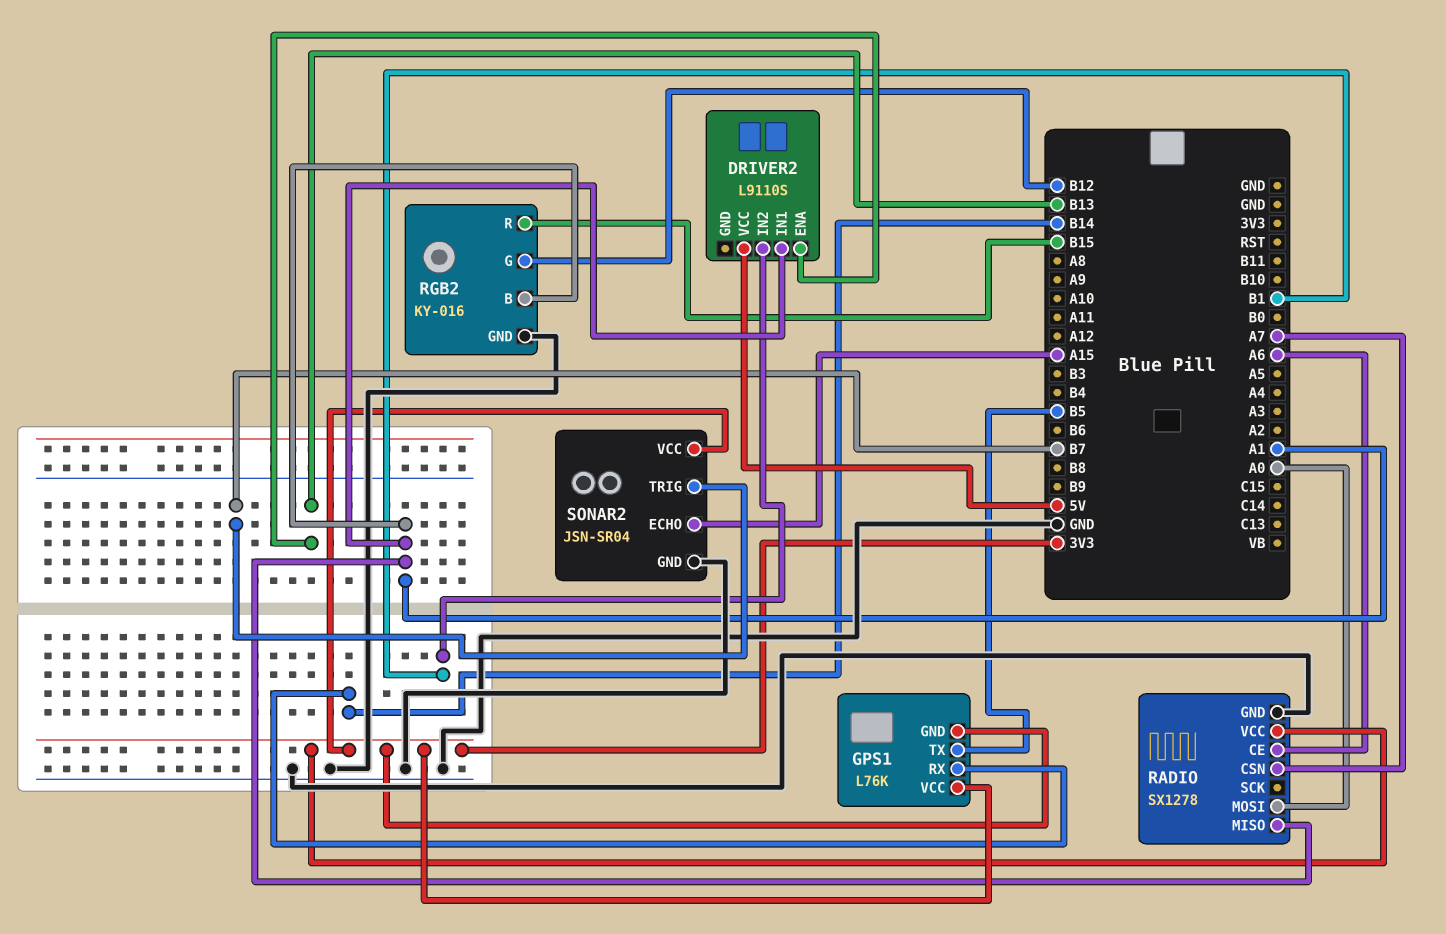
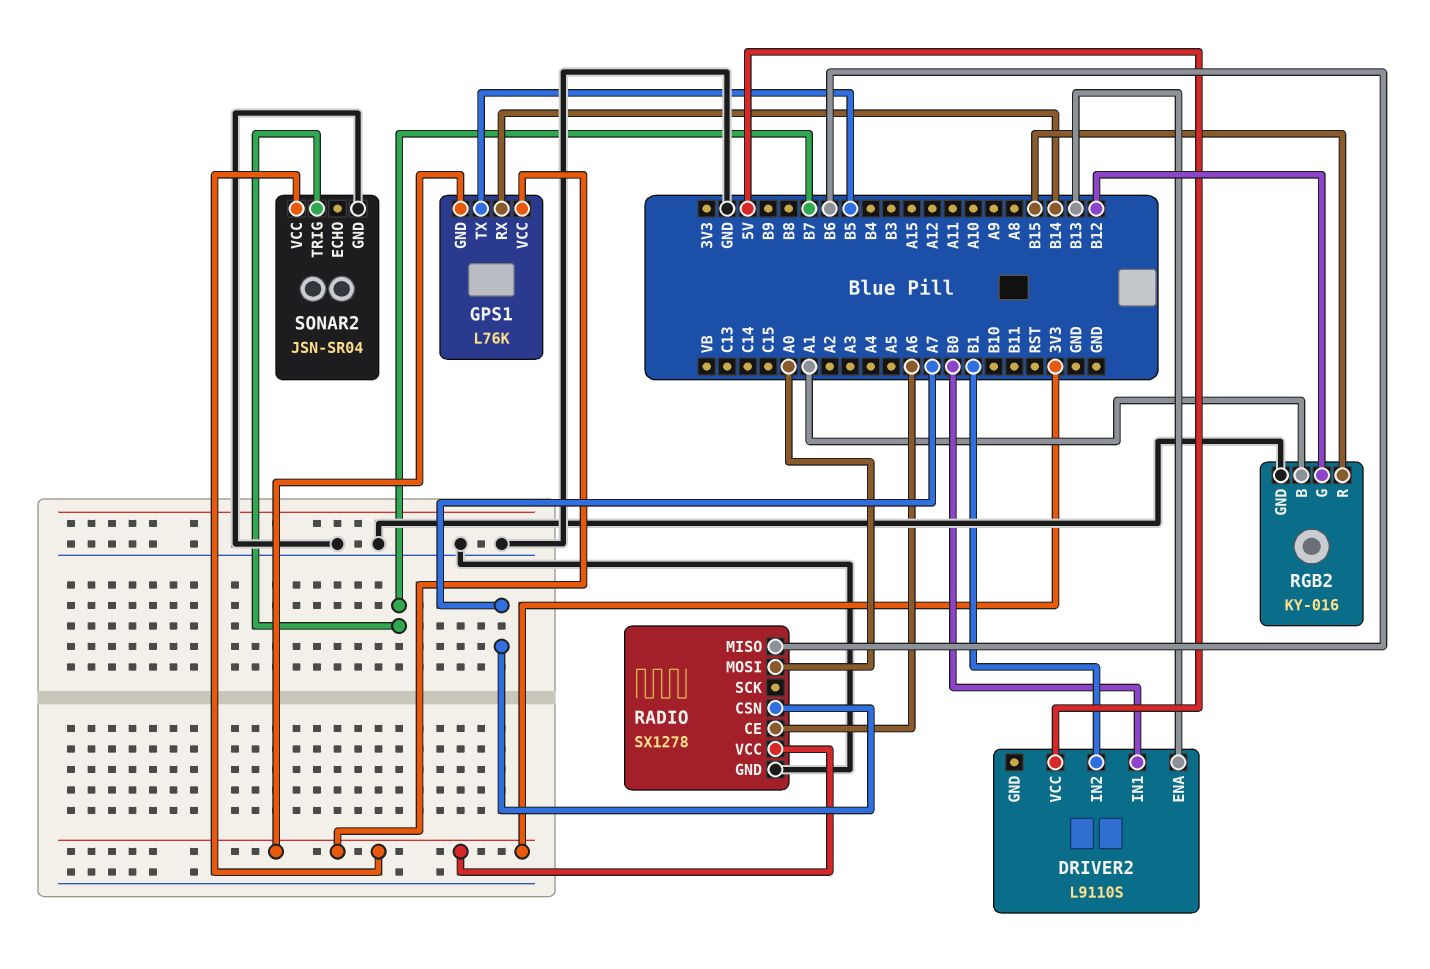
DRIVER2 pin IN1: A1 -> B0
RADIO pin MISO: A1 -> B6
SONAR2 pin ECHO: A15 -> none

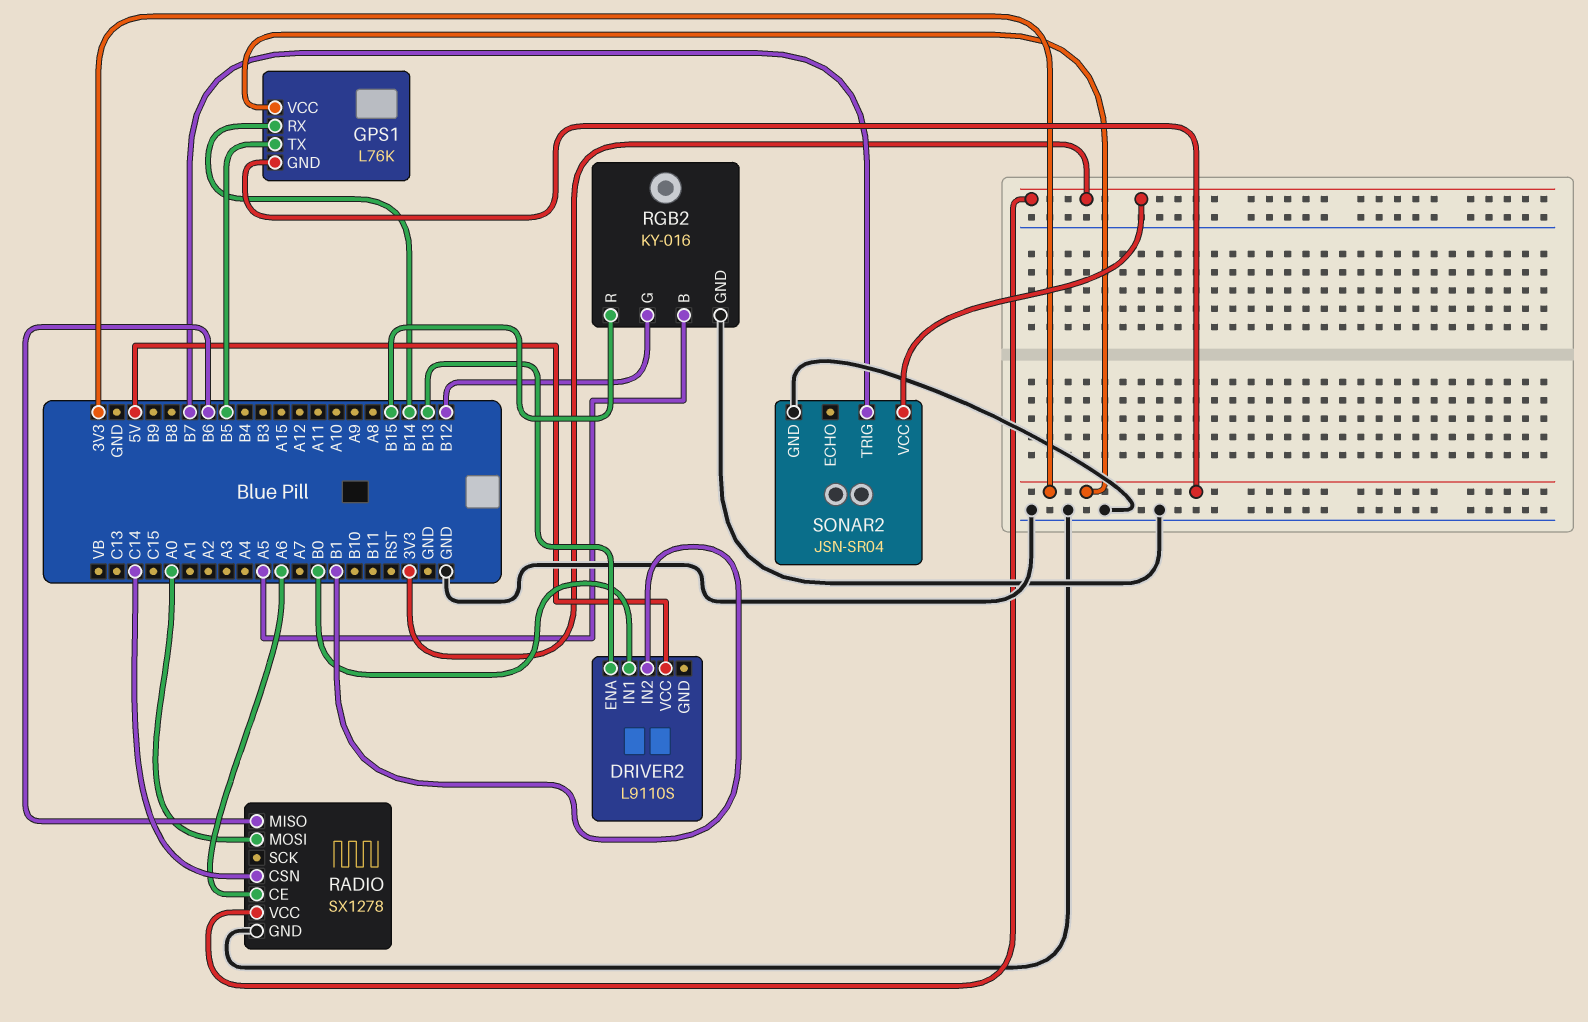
RADIO pin CSN: A7 -> C14
RGB2 pin B: A1 -> A5

